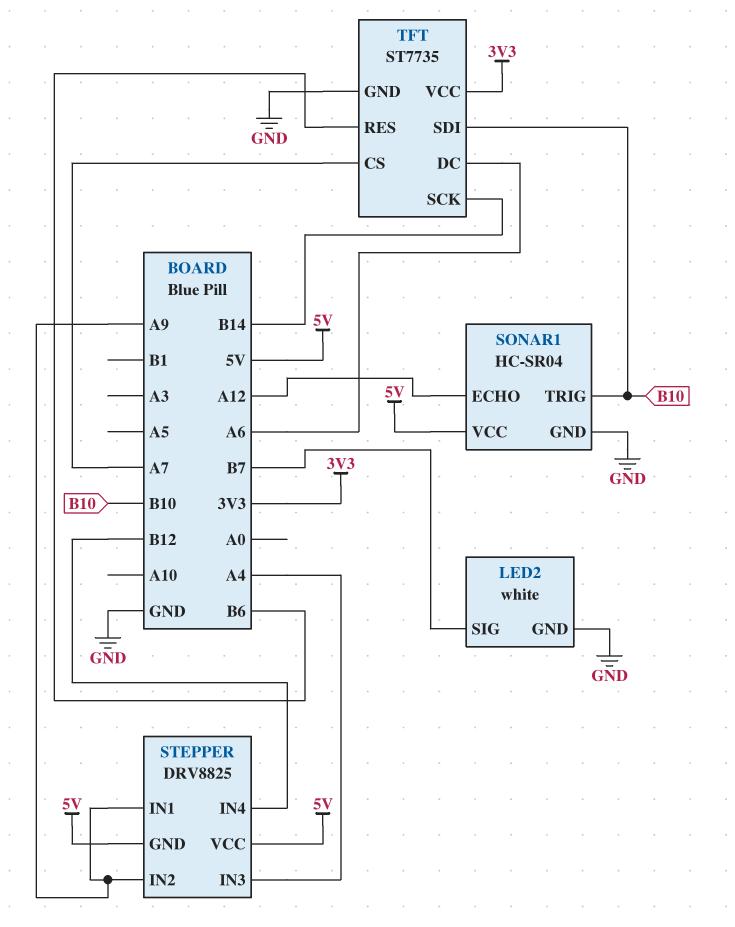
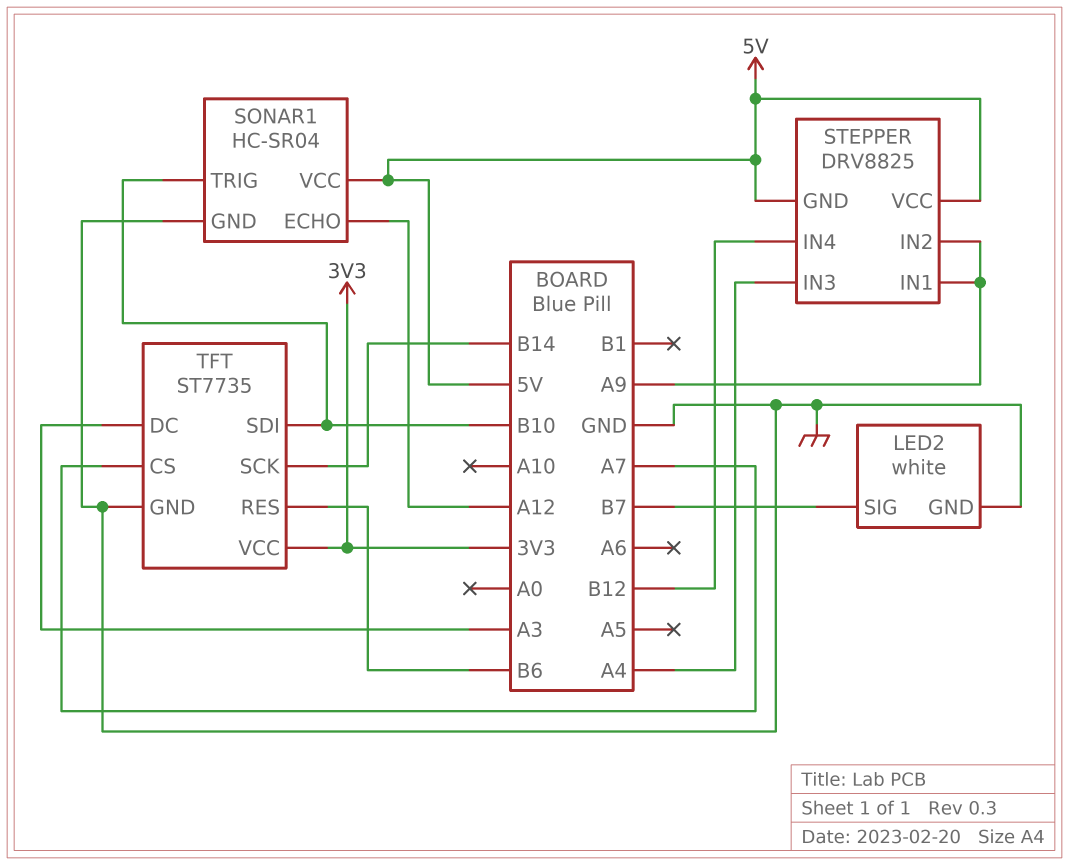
TFT pin DC: A6 -> A3

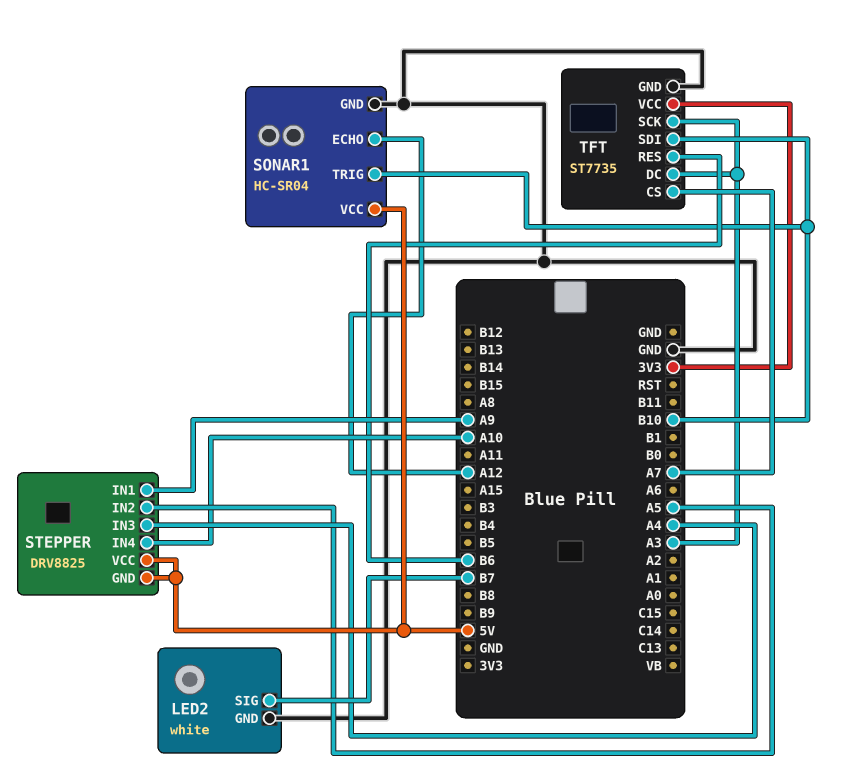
STEPPER pin IN2: A9 -> A5
STEPPER pin IN4: B12 -> A10
TFT pin SCK: B14 -> A3

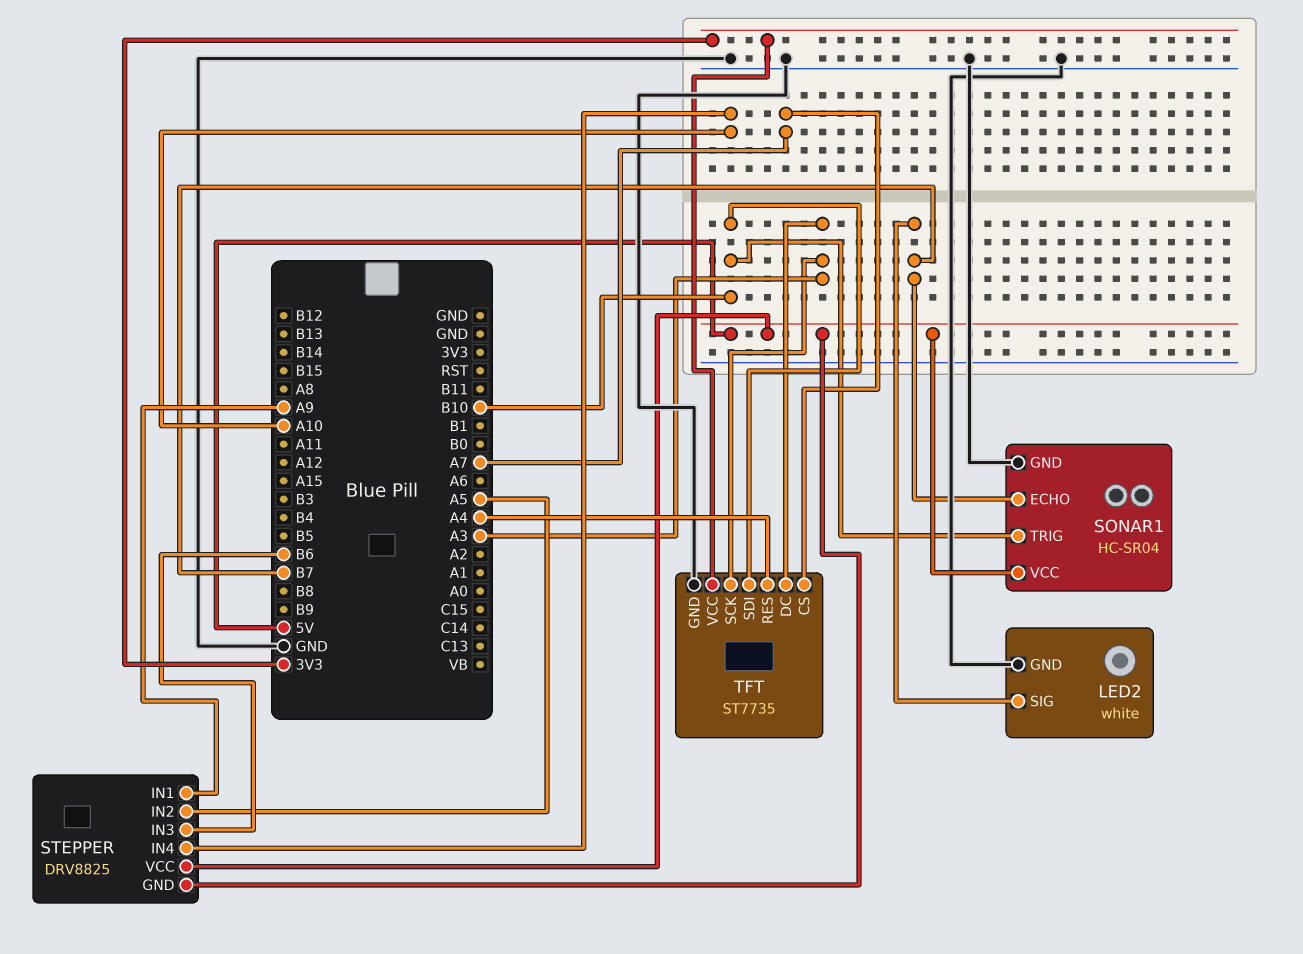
SONAR1 pin ECHO: A12 -> B7
STEPPER pin IN3: A4 -> B6
TFT pin RES: B6 -> A4

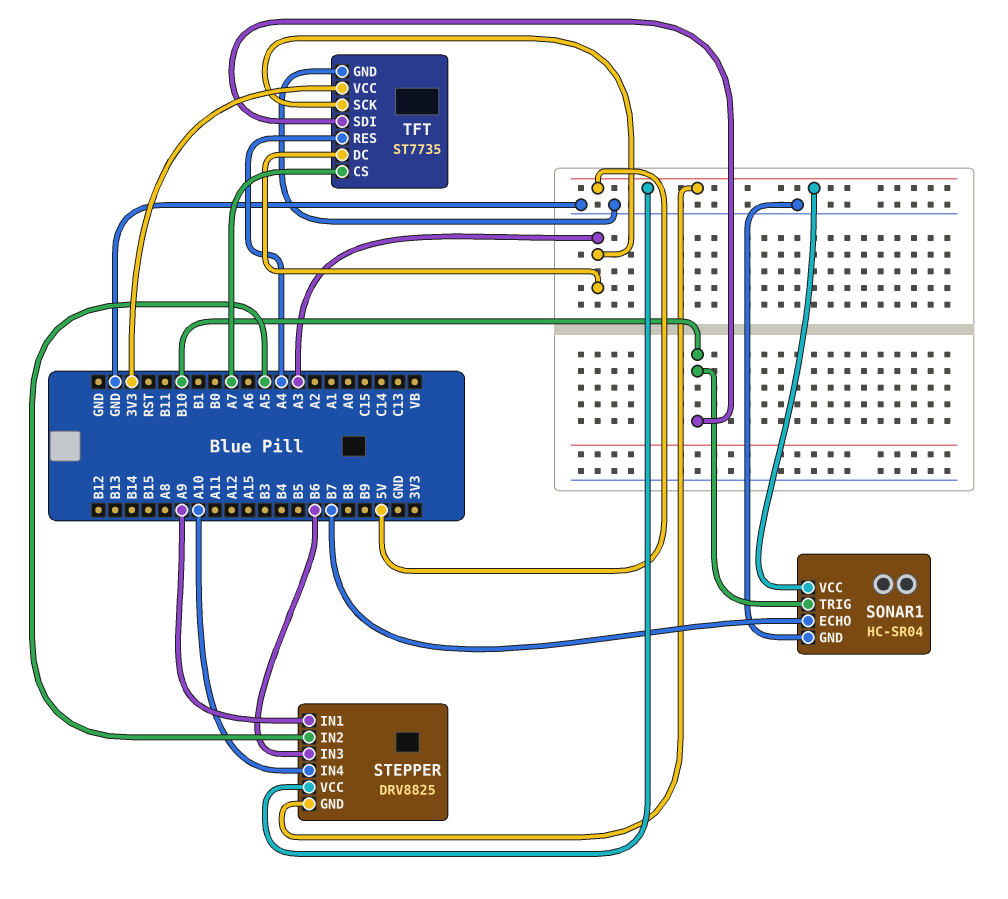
LED2: white -> none
LED2 pin GND: GND -> none
LED2 pin SIG: B7 -> none

